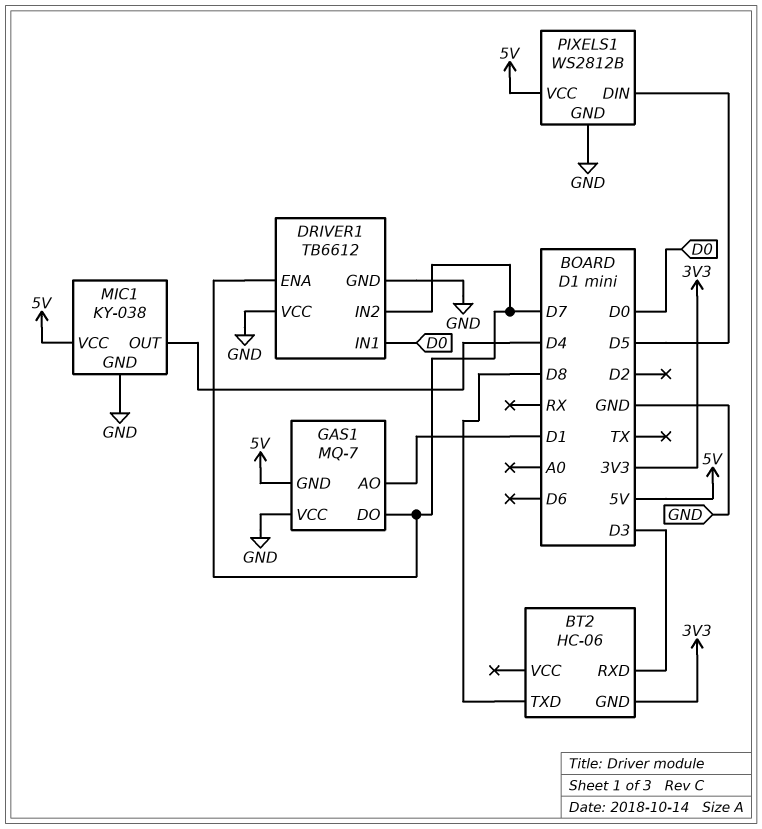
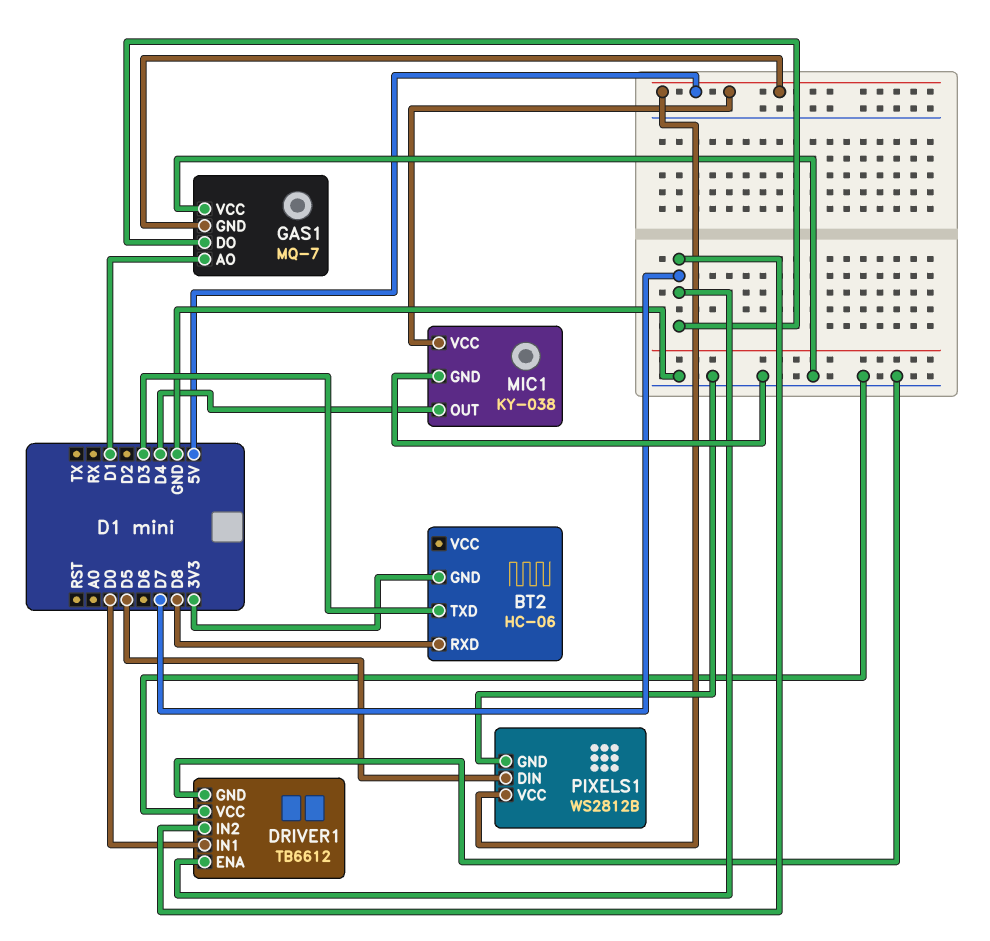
BT2 pin RXD: D3 -> D8
BT2 pin TXD: D8 -> D3

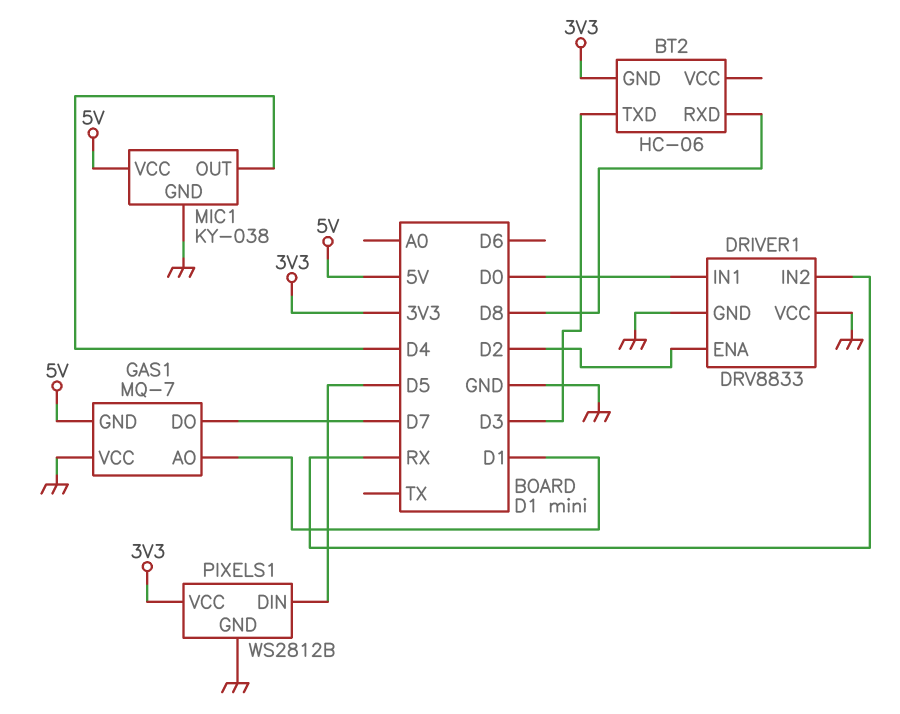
DRIVER1: TB6612 -> DRV8833
DRIVER1 pin ENA: D7 -> D2
DRIVER1 pin IN2: D7 -> RX
PIXELS1 pin VCC: 5V -> 3V3

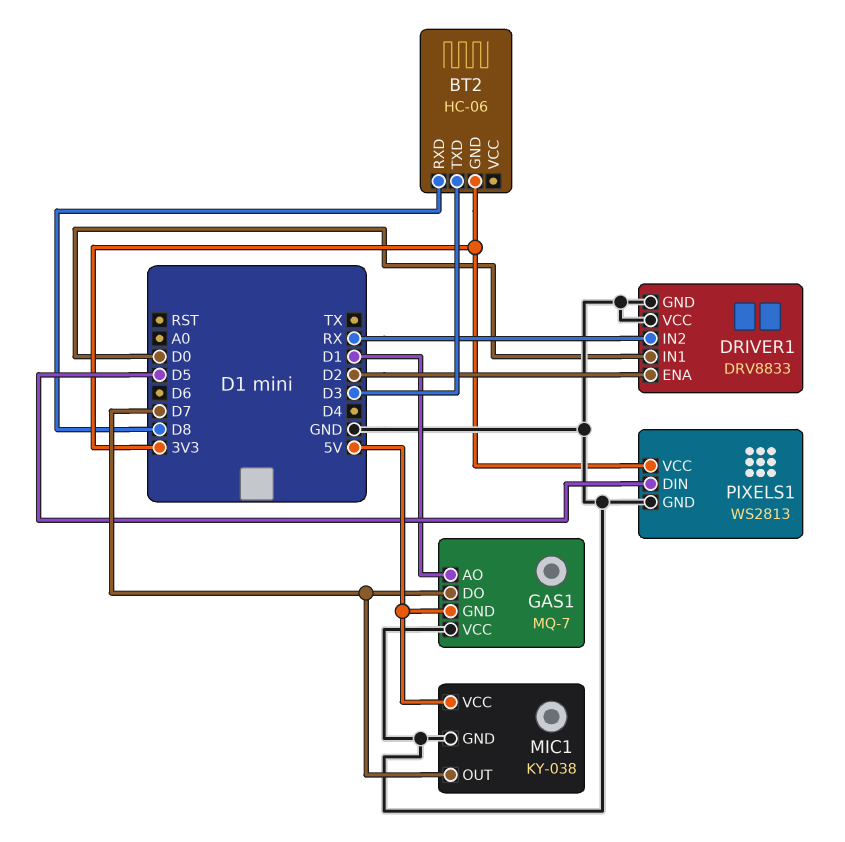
MIC1 pin OUT: D4 -> D7
PIXELS1: WS2812B -> WS2813

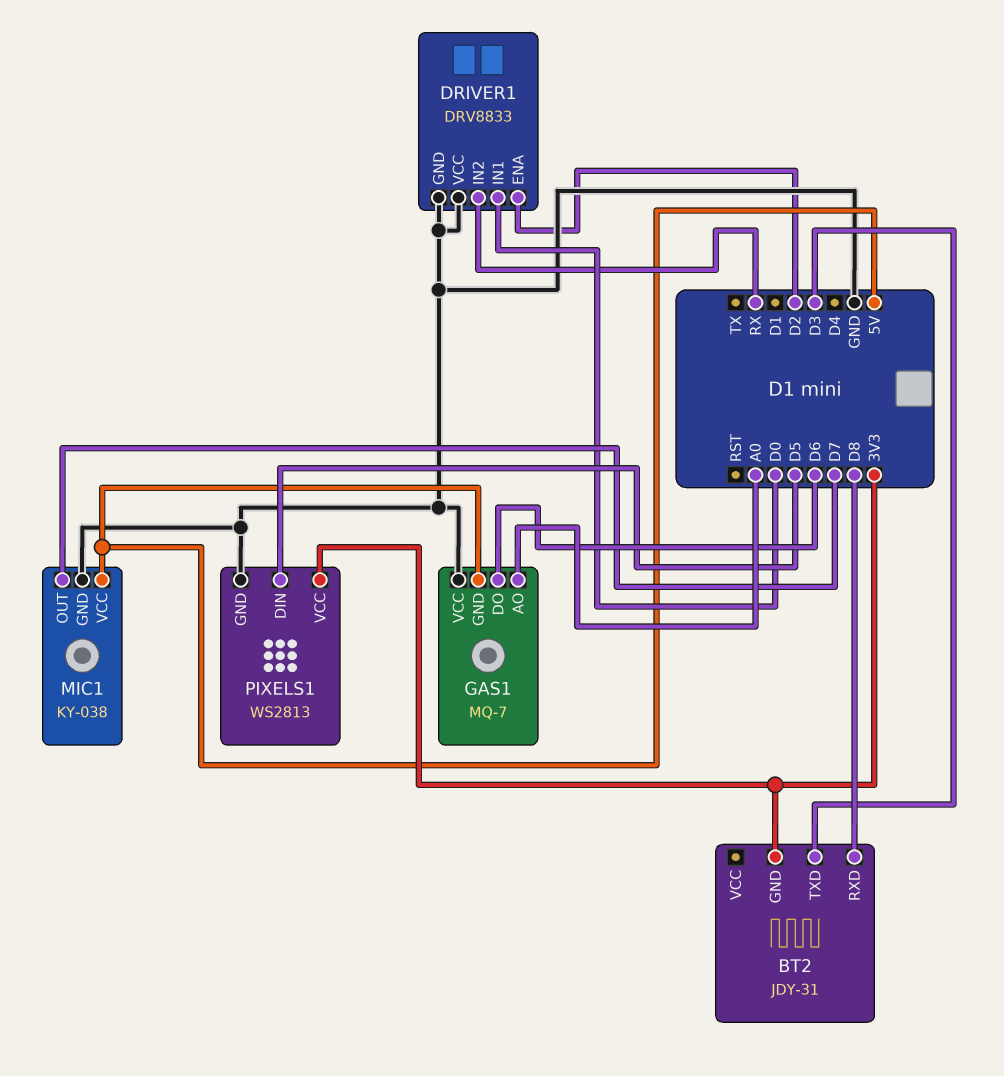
BT2: HC-06 -> JDY-31
GAS1 pin AO: D1 -> A0
GAS1 pin DO: D7 -> D6

